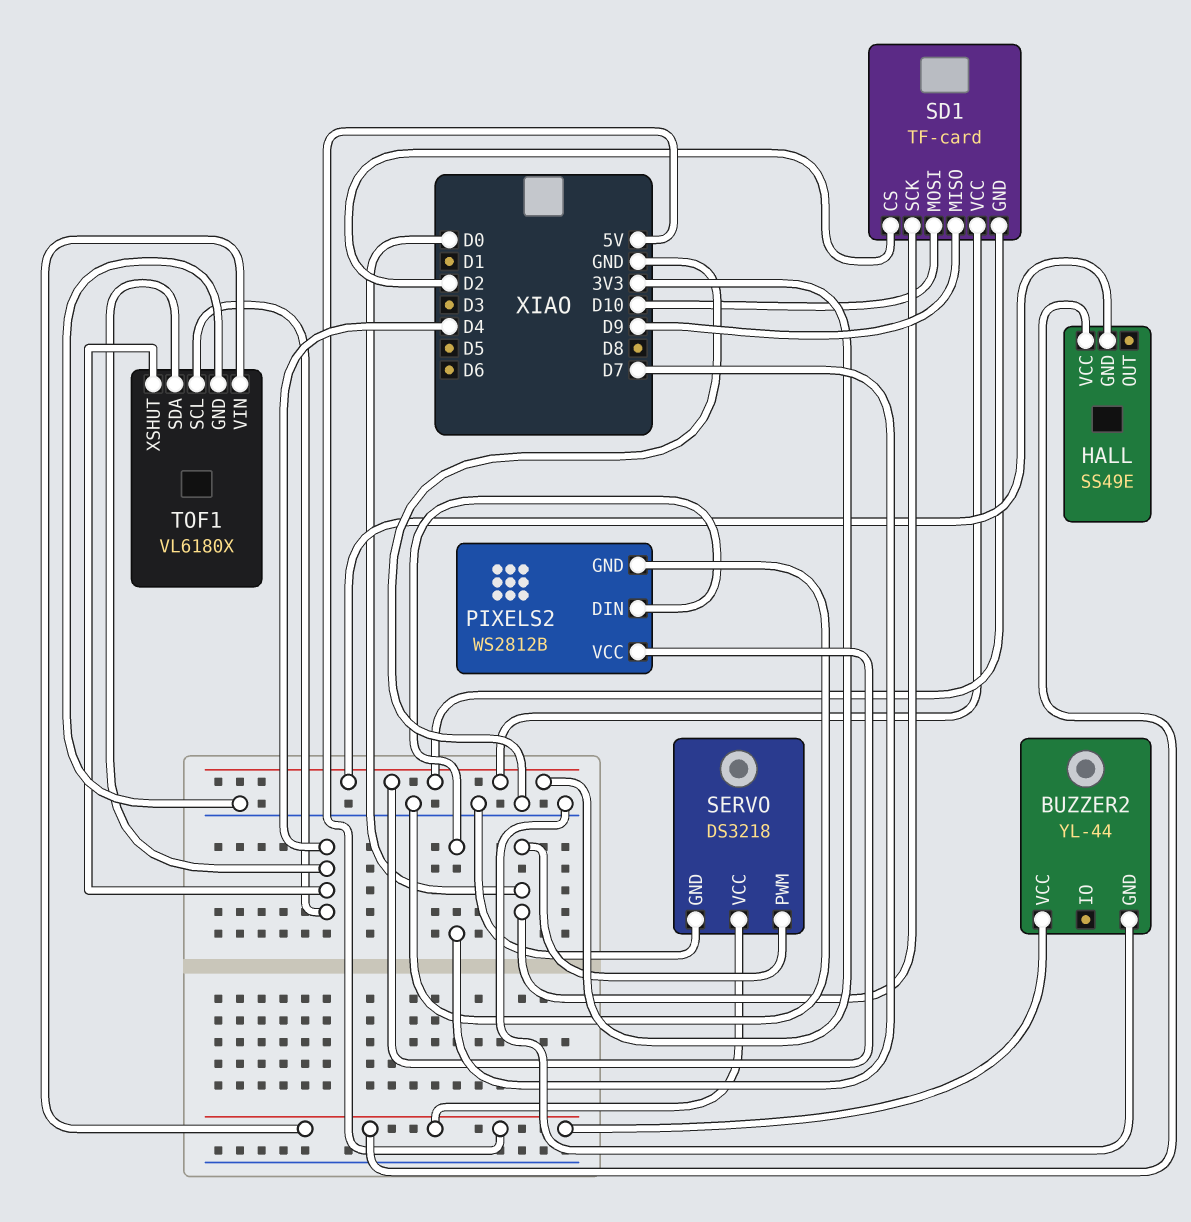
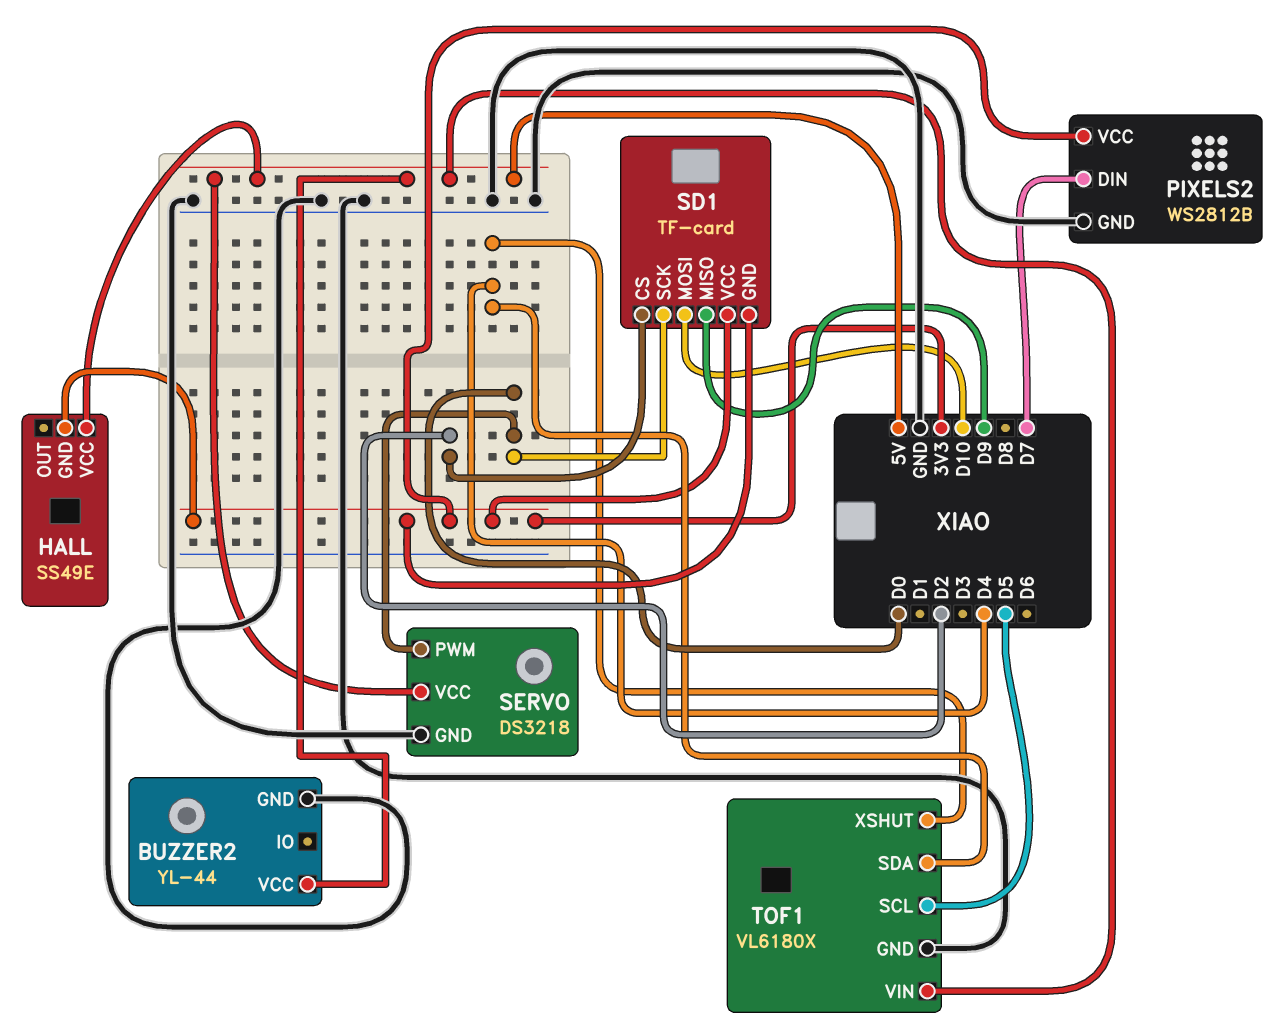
TOF1 pin SCL: D4 -> D5

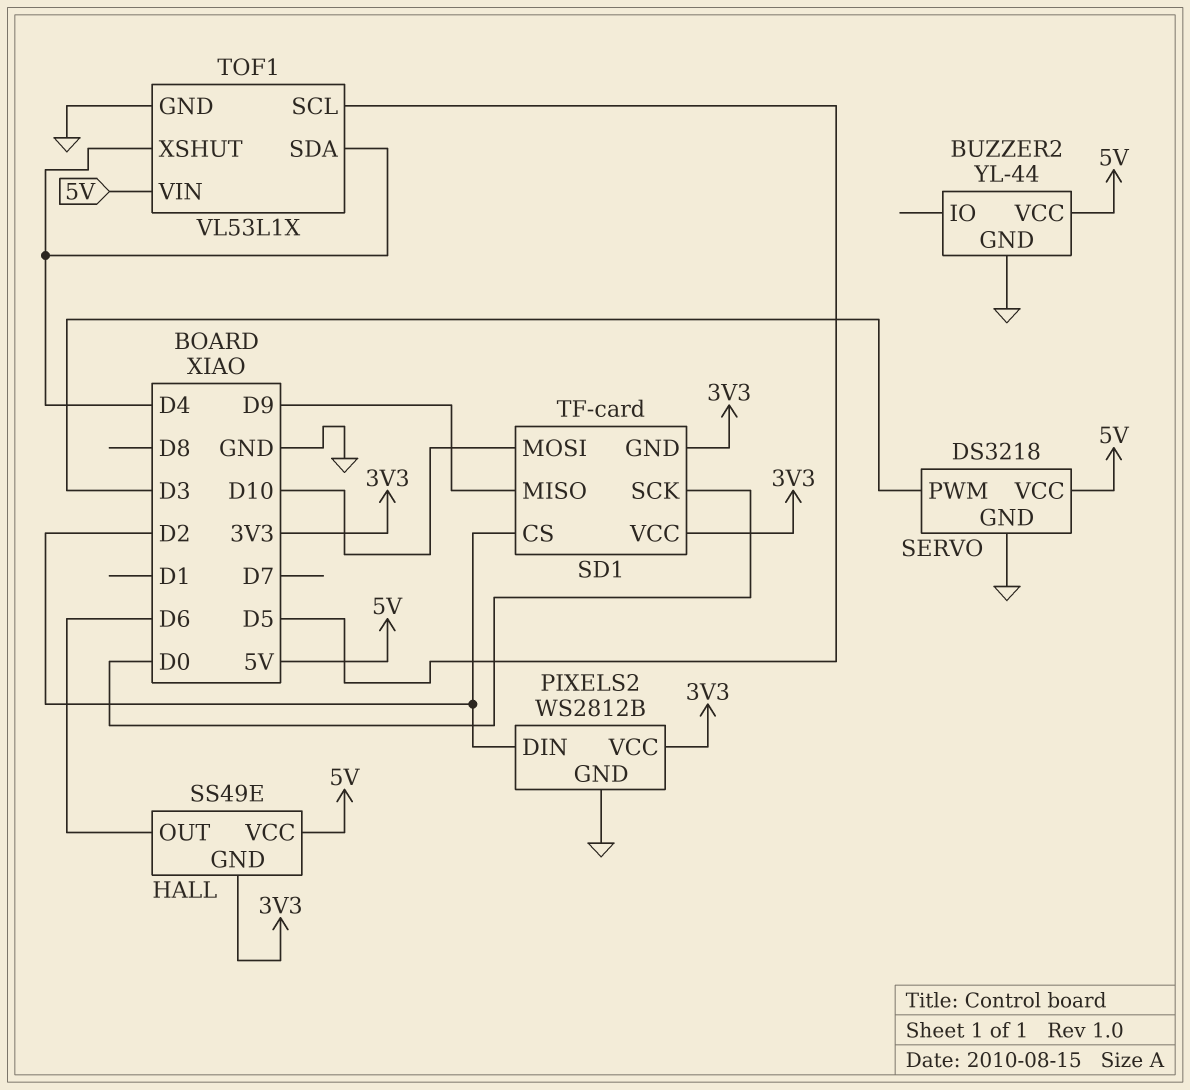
HALL pin OUT: none -> D6
PIXELS2 pin DIN: D7 -> D2
SERVO pin PWM: D0 -> D3
TOF1: VL6180X -> VL53L1X

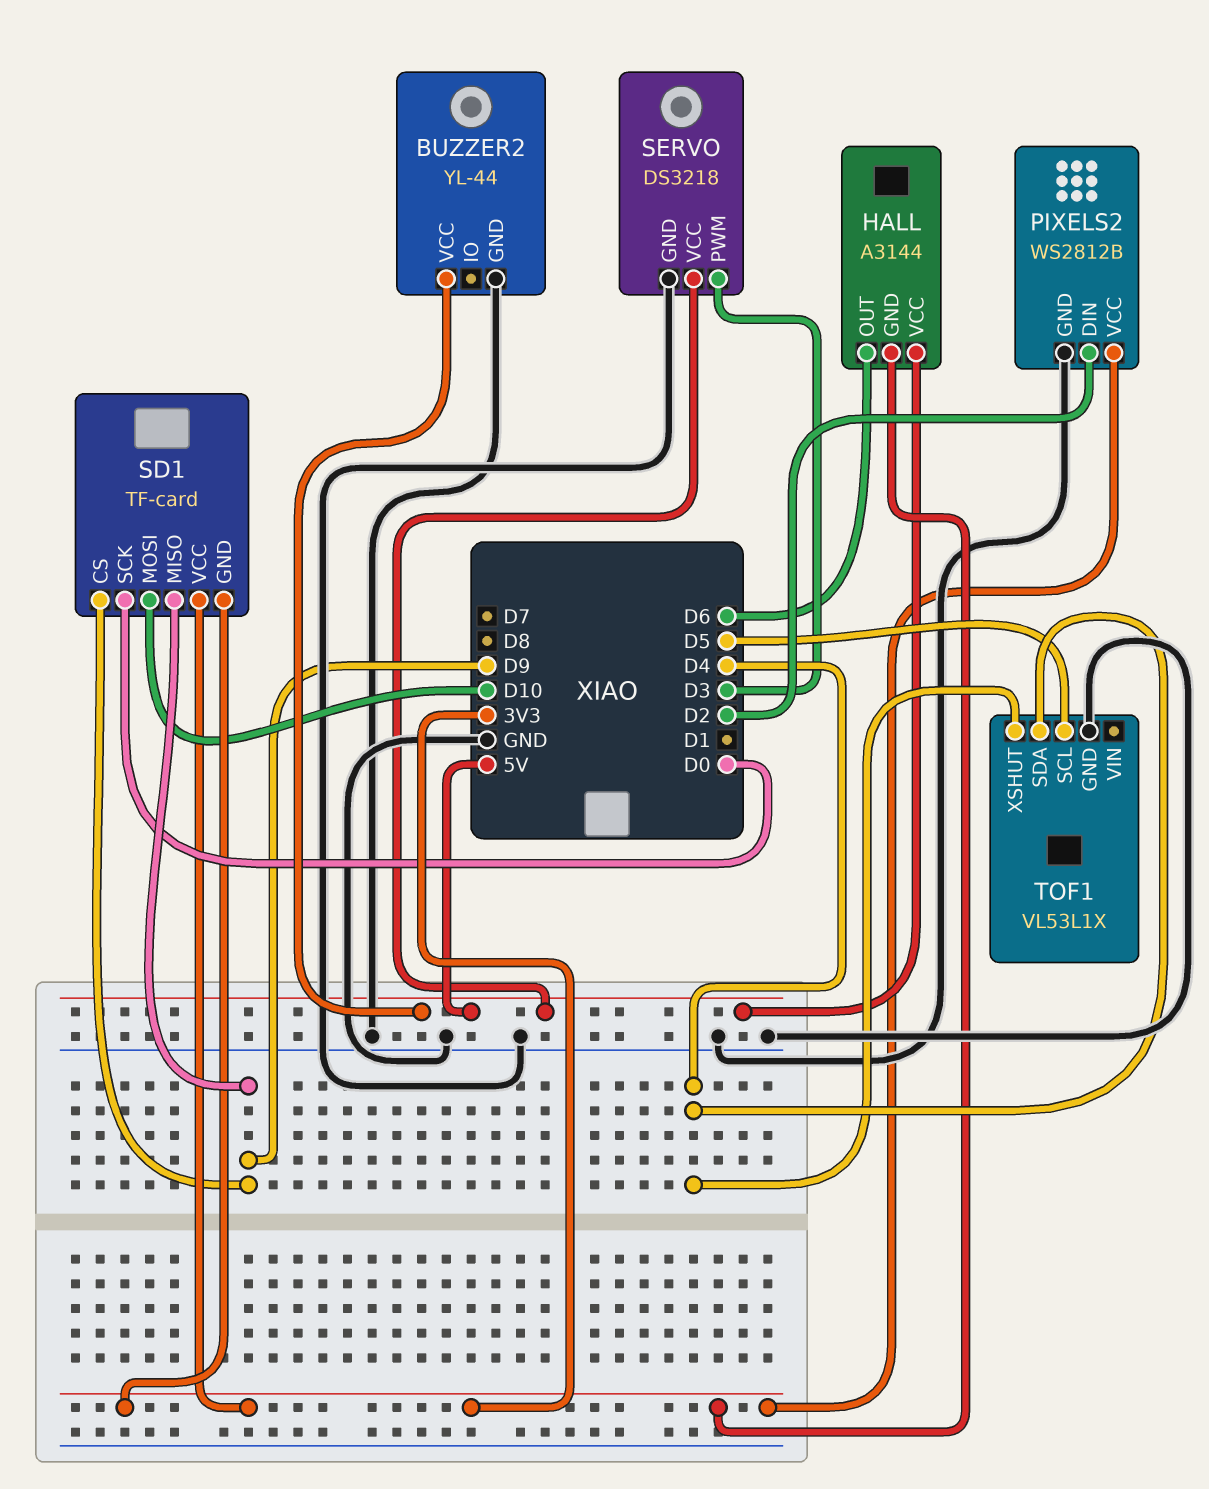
HALL: SS49E -> A3144
SD1 pin CS: D2 -> D9
TOF1 pin VIN: 5V -> none

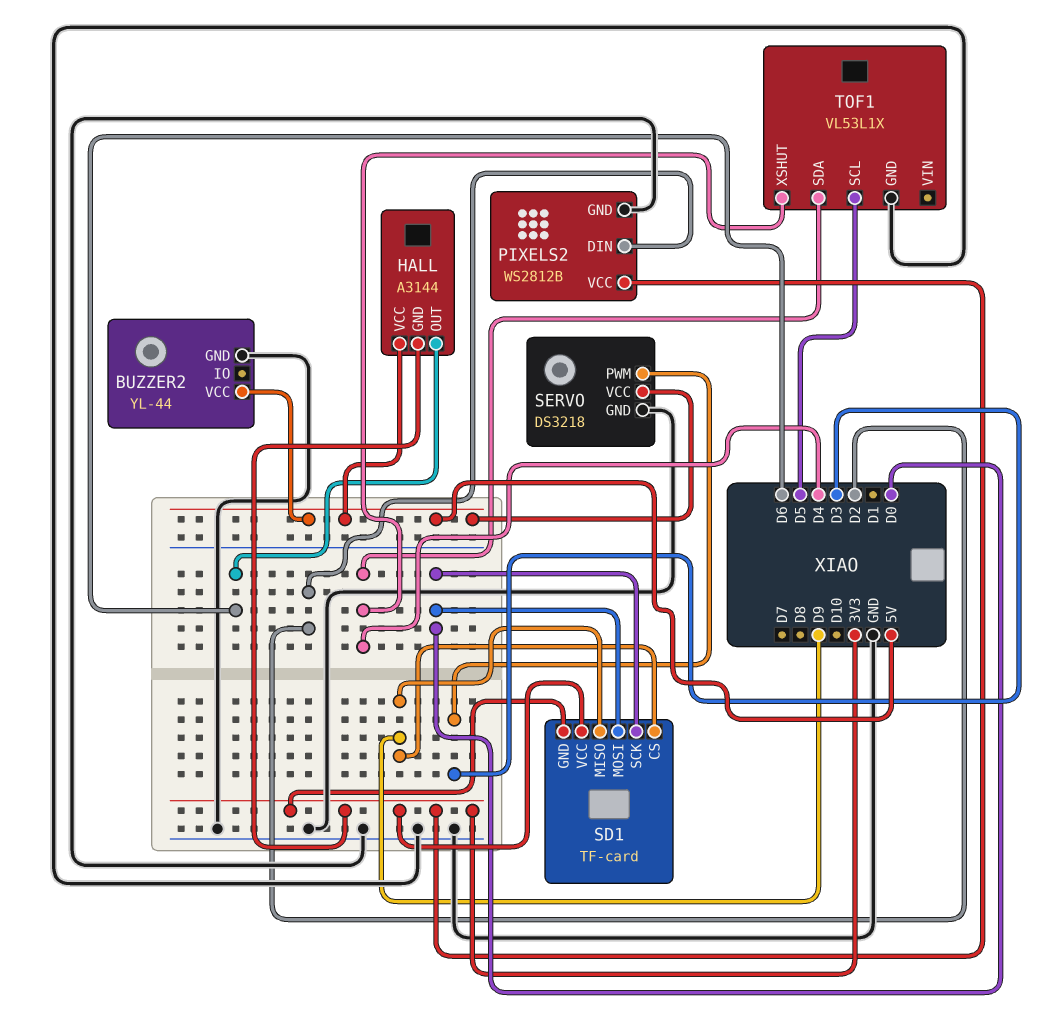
SD1 pin MOSI: D10 -> D0

